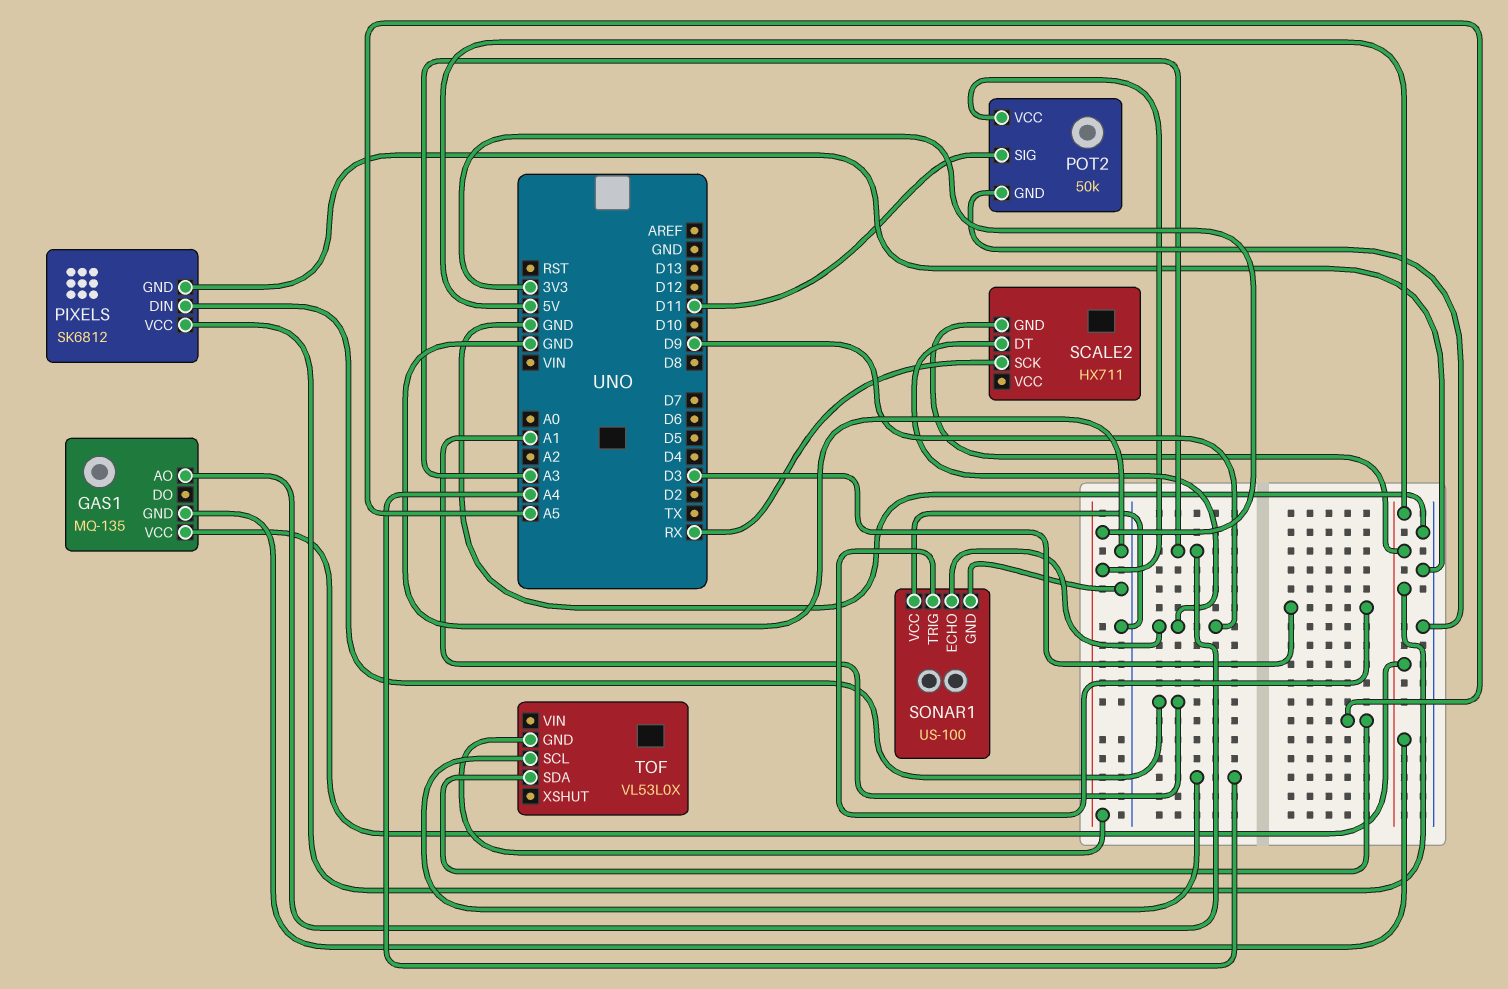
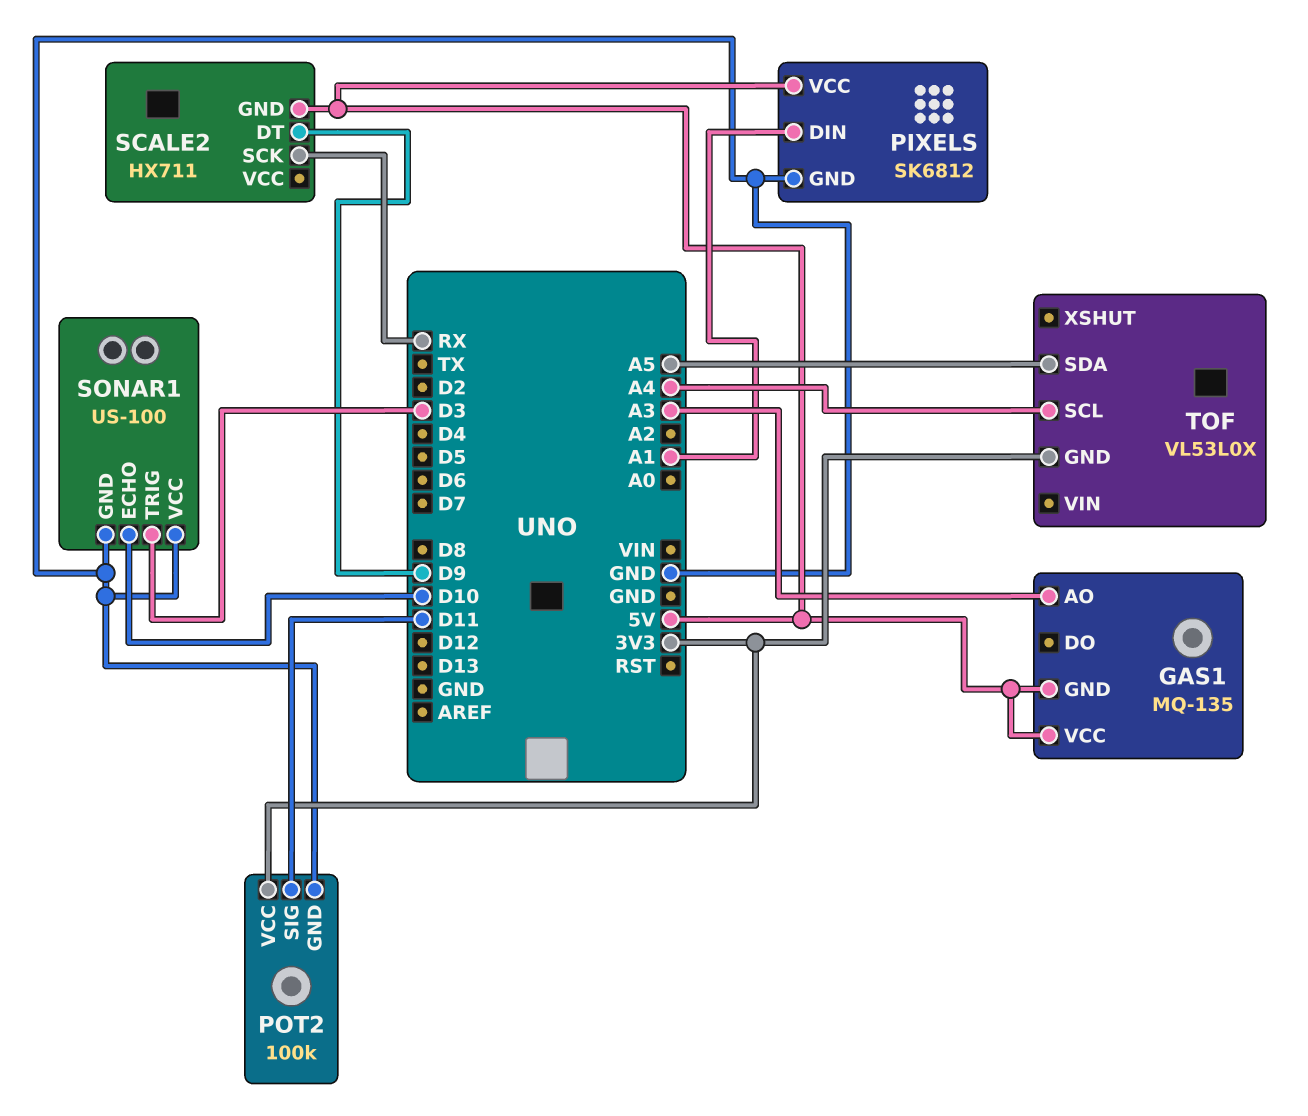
POT2: 50k -> 100k
SONAR1 pin ECHO: D9 -> D10

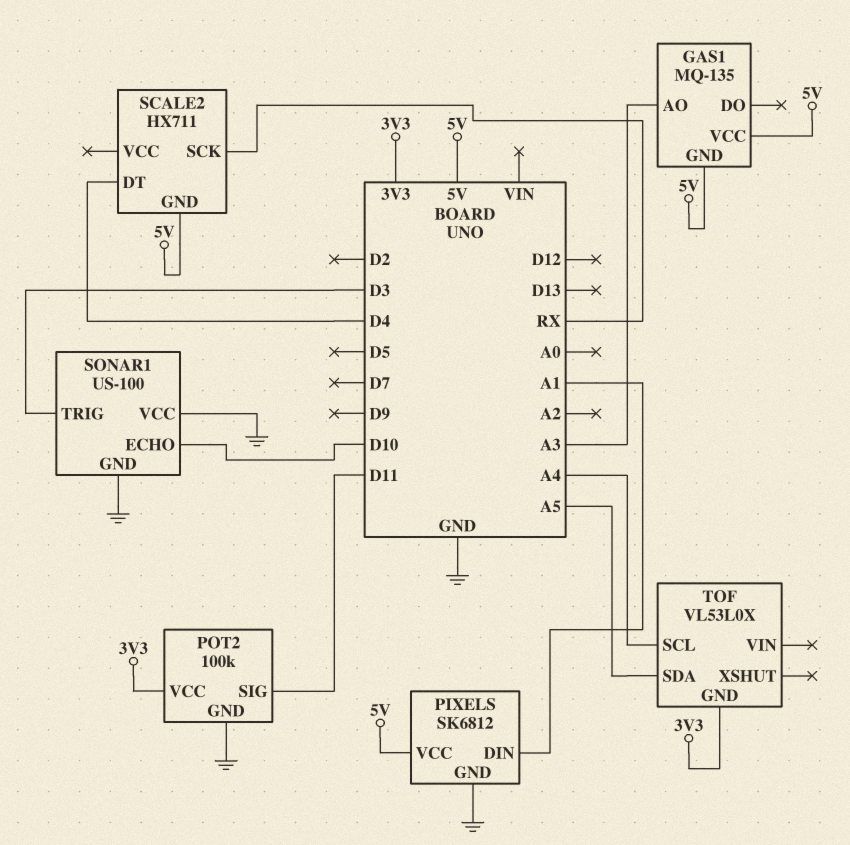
SCALE2 pin DT: D9 -> D4

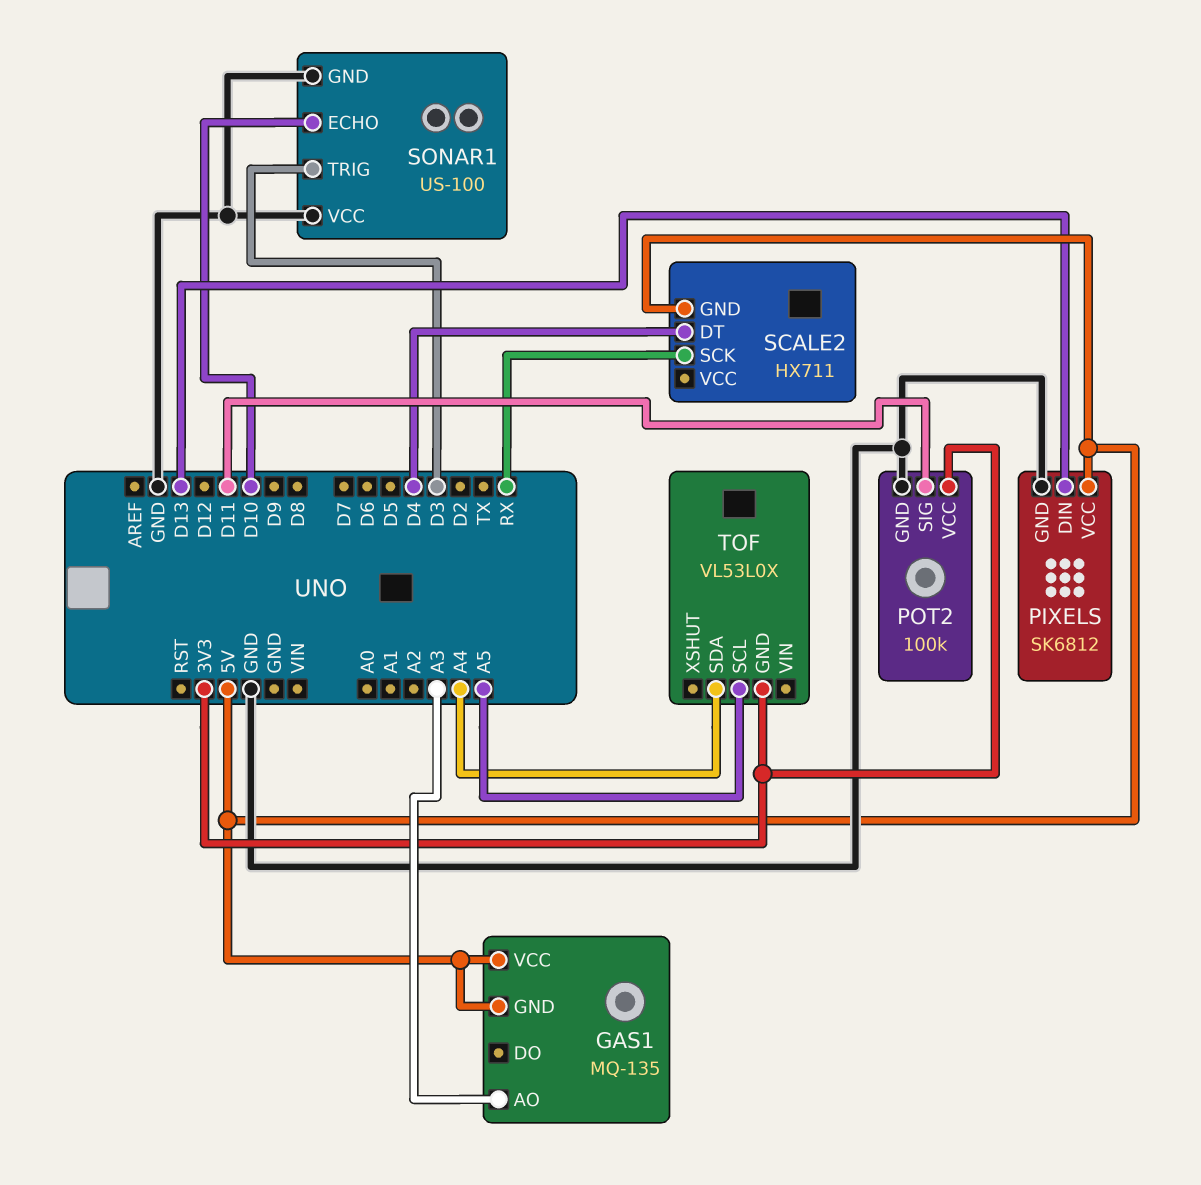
PIXELS pin DIN: A1 -> D13
TOF pin SCL: A4 -> A5
TOF pin SDA: A5 -> A4

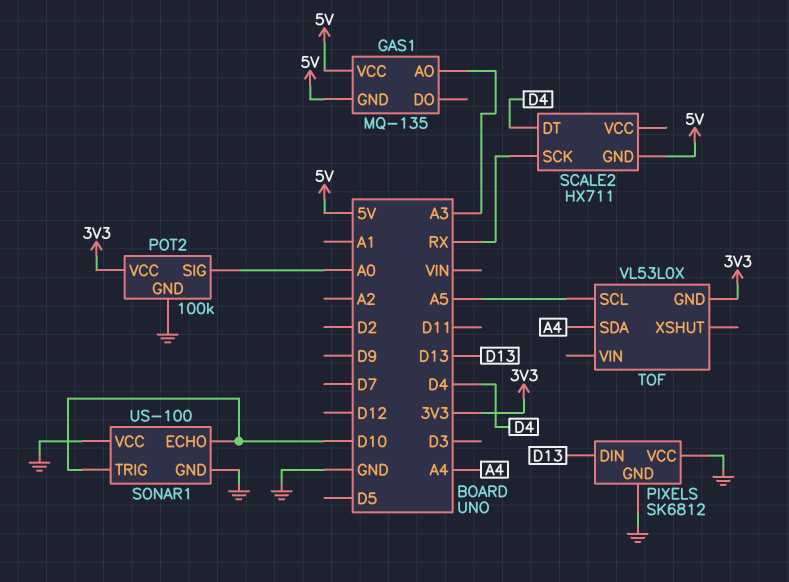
PIXELS pin VCC: 5V -> GND
POT2 pin SIG: D11 -> A0
SONAR1 pin TRIG: D3 -> D10

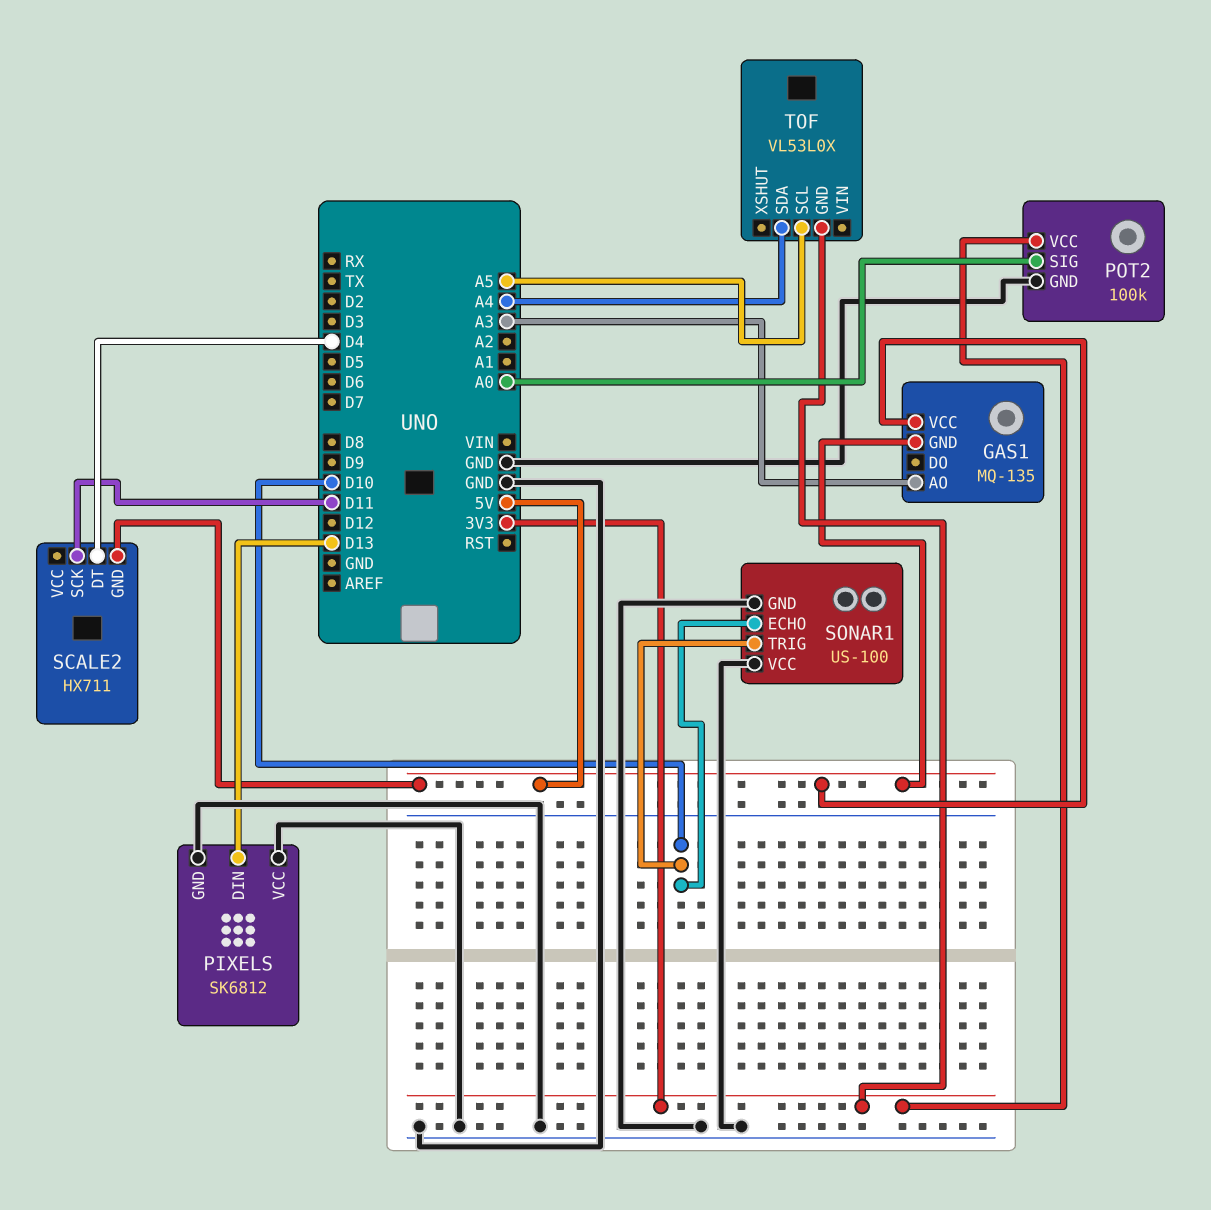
SCALE2 pin SCK: RX -> D11

